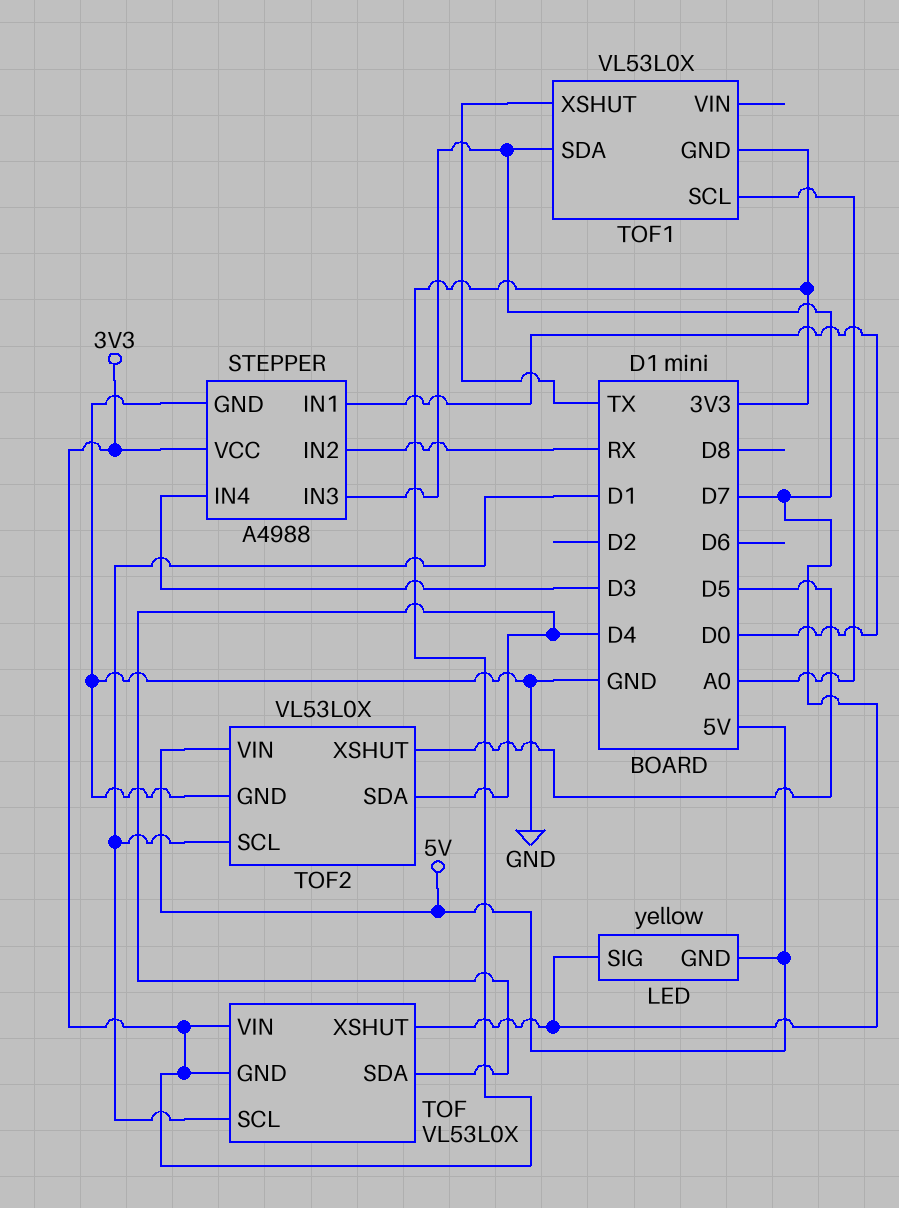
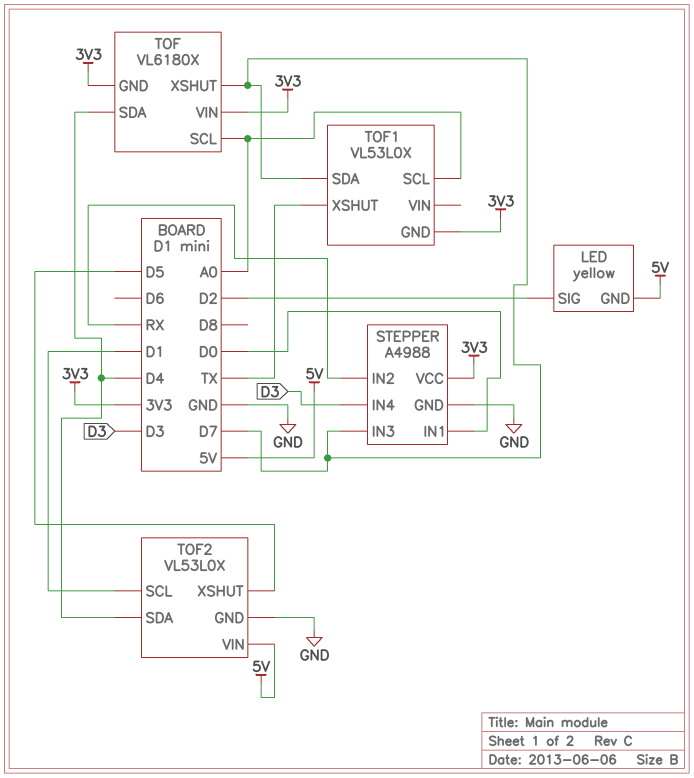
LED pin SIG: D7 -> D2
TOF: VL53L0X -> VL6180X
TOF pin SCL: D1 -> A0

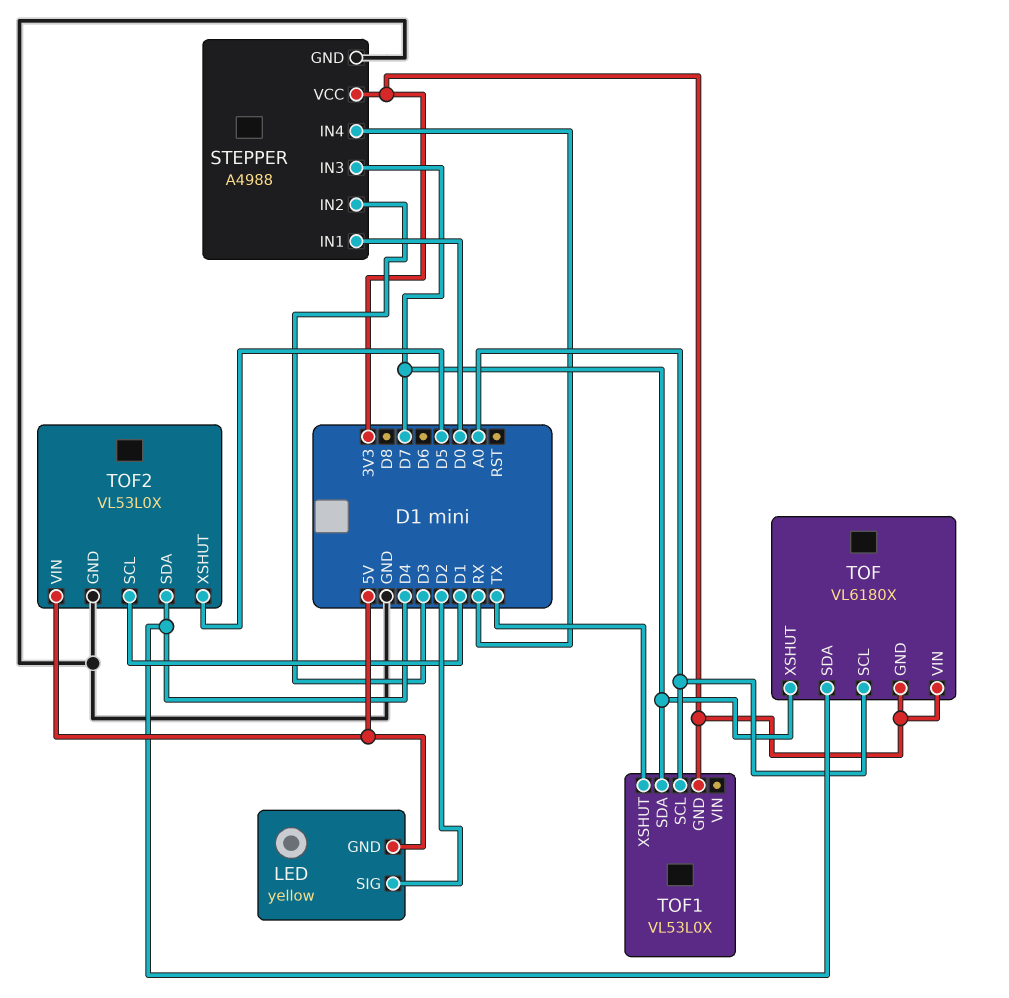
STEPPER pin IN2: RX -> D3
STEPPER pin IN4: D3 -> RX

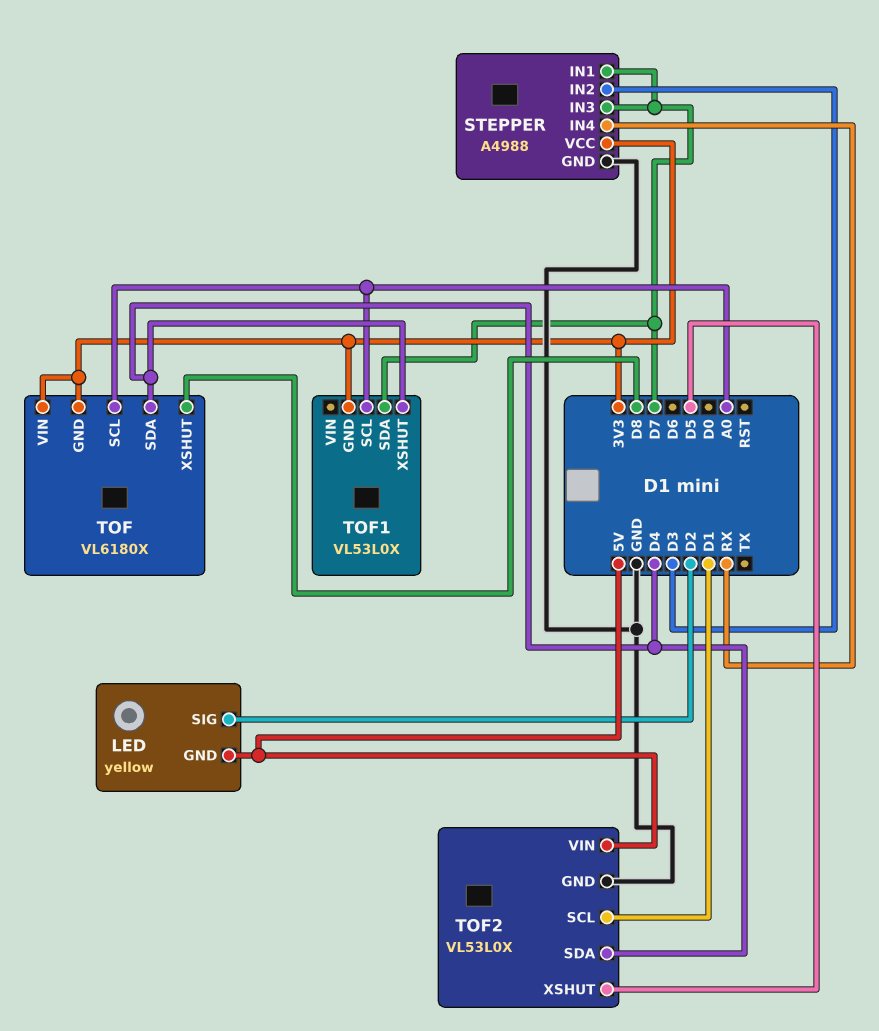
STEPPER pin IN1: D0 -> D7
TOF pin XSHUT: D7 -> D8
TOF1 pin XSHUT: TX -> D4

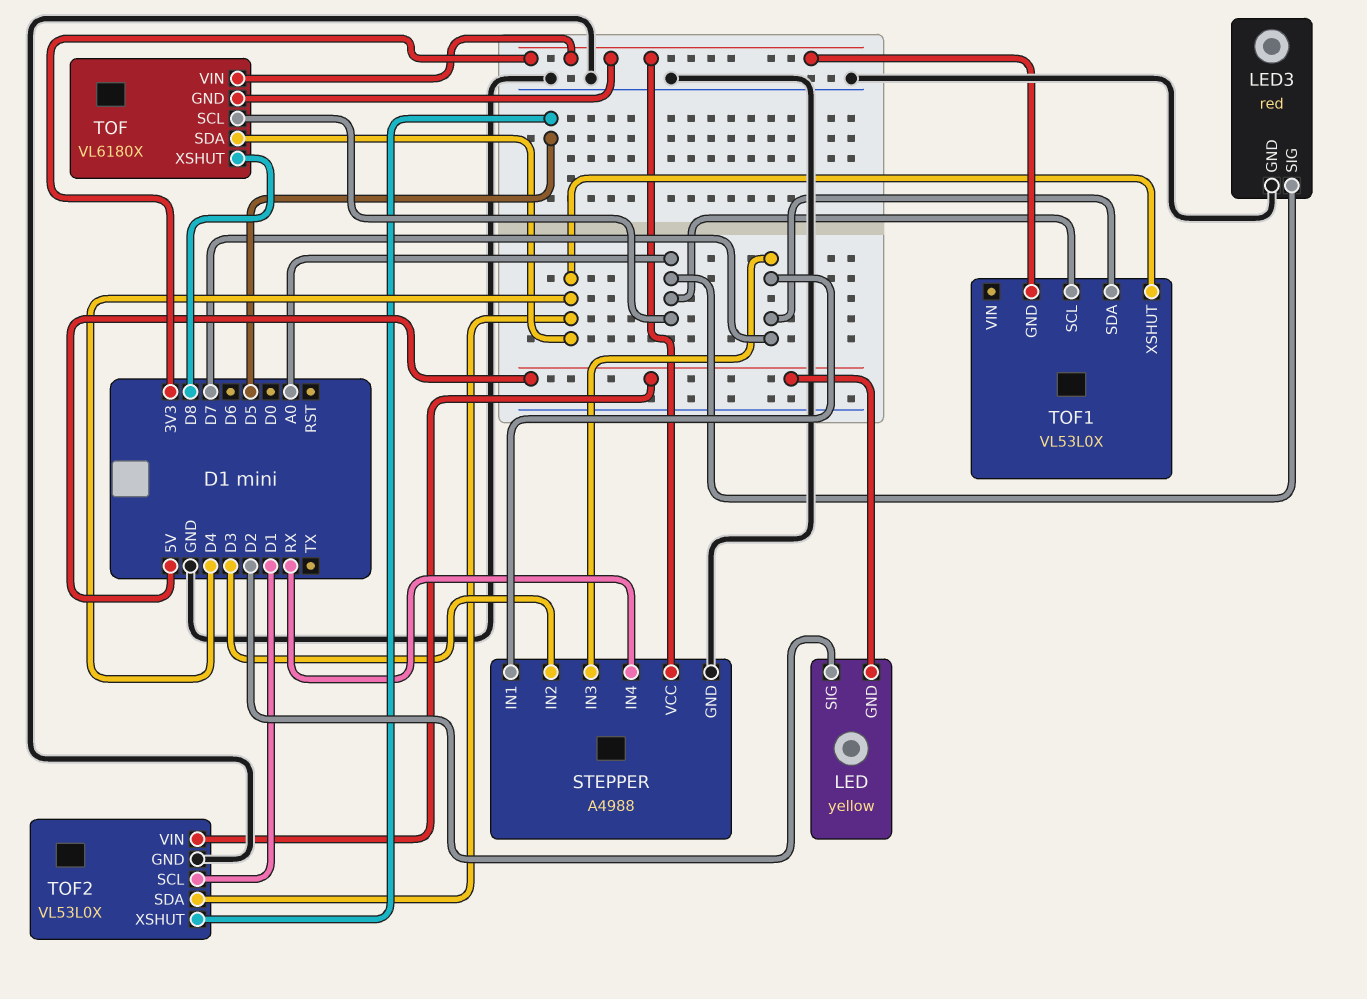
LED3: none -> red
LED3 pin GND: none -> GND
LED3 pin SIG: none -> A0

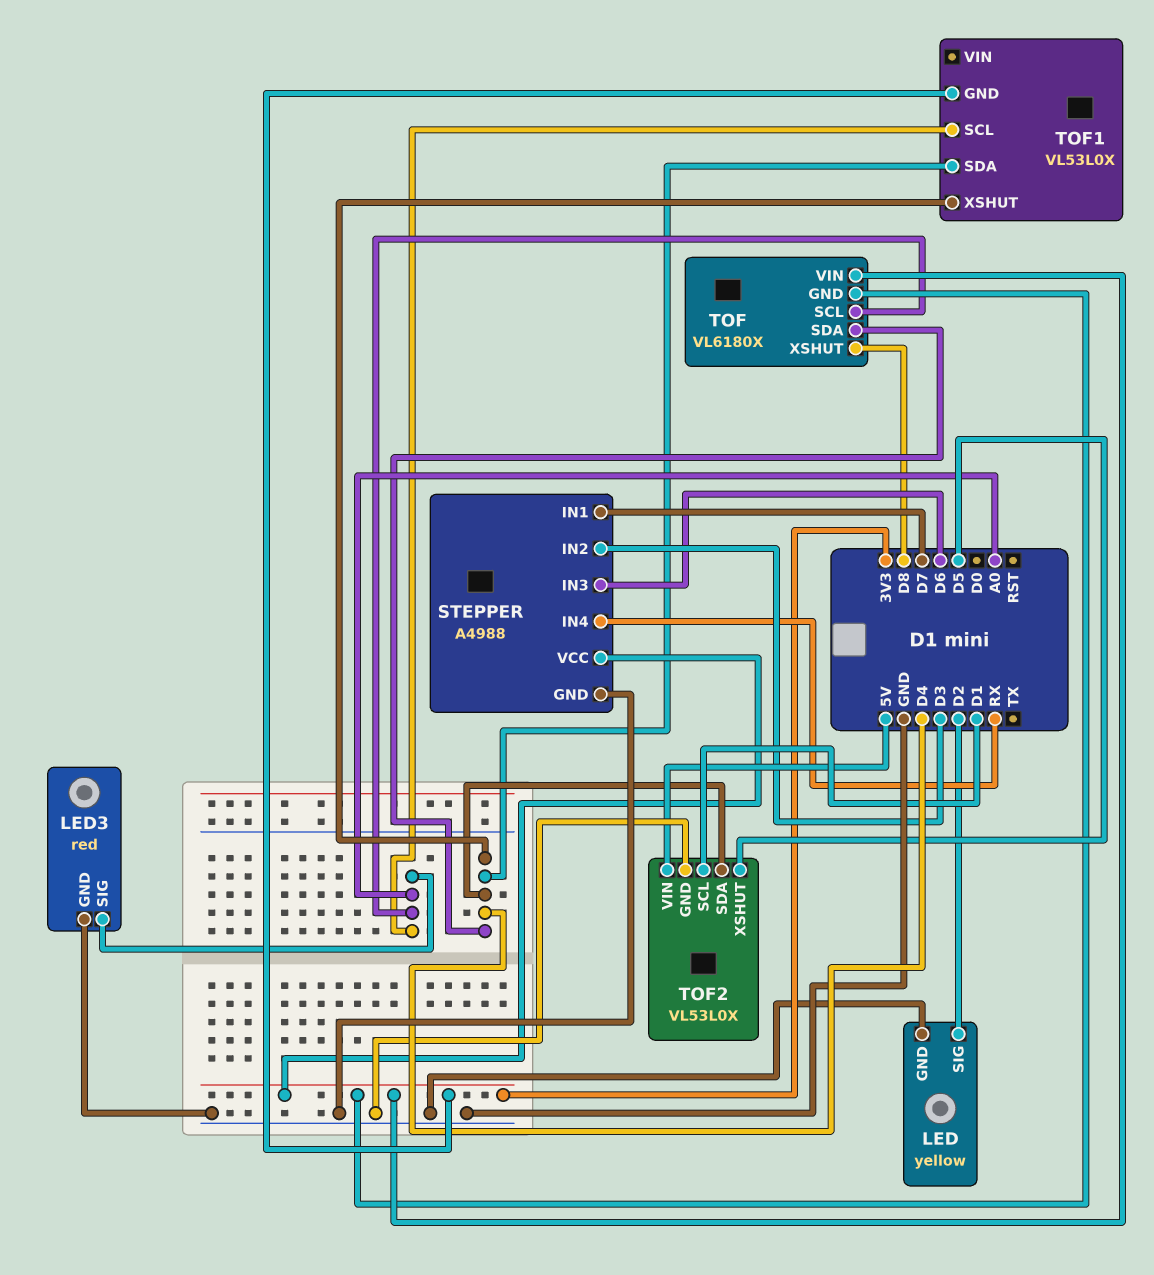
LED pin GND: 5V -> GND
STEPPER pin IN3: D7 -> D6
TOF1 pin SDA: D7 -> D4

